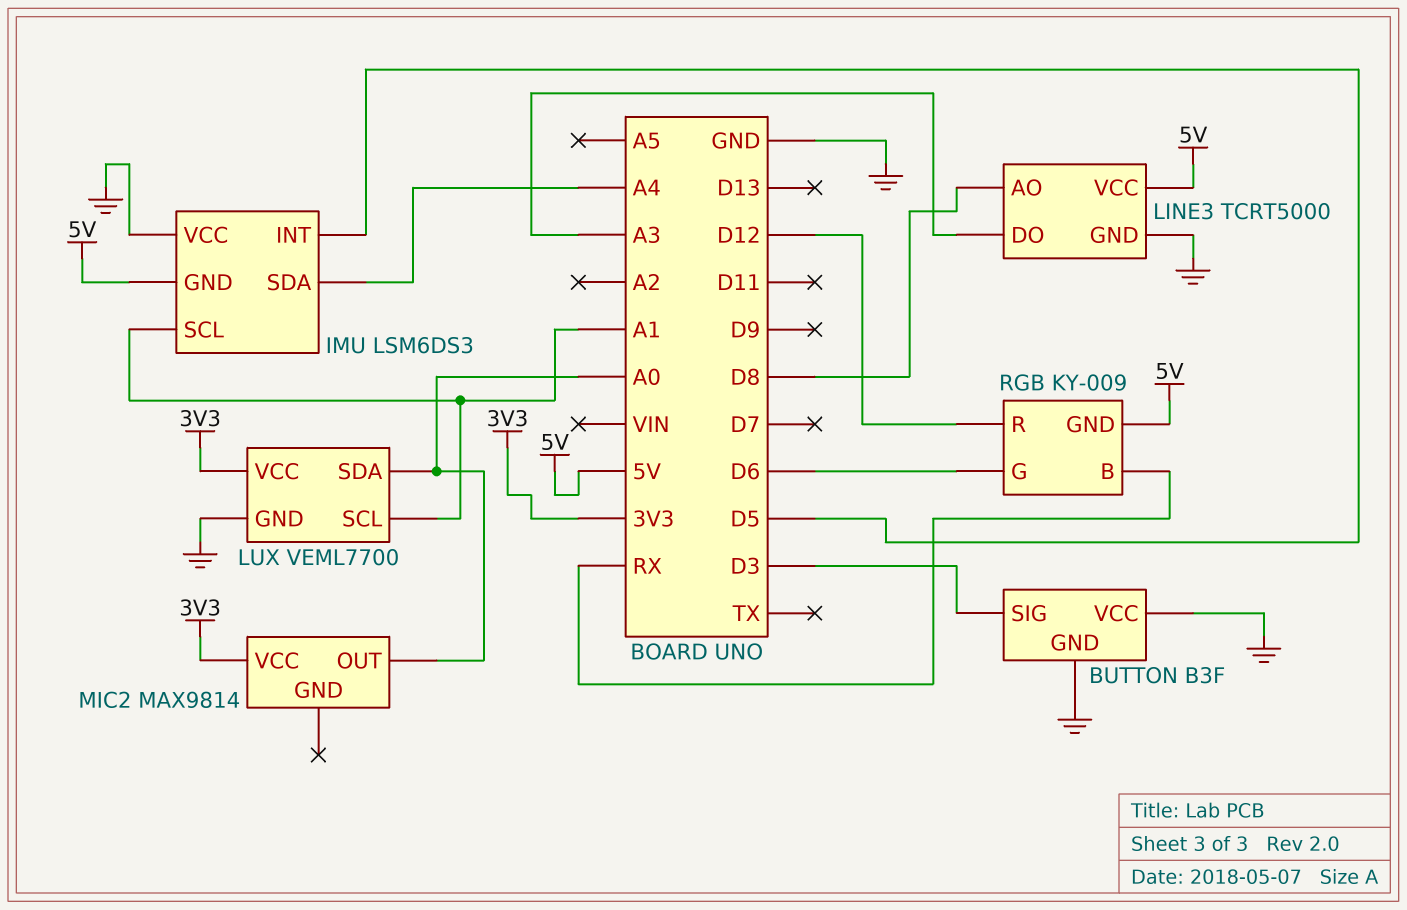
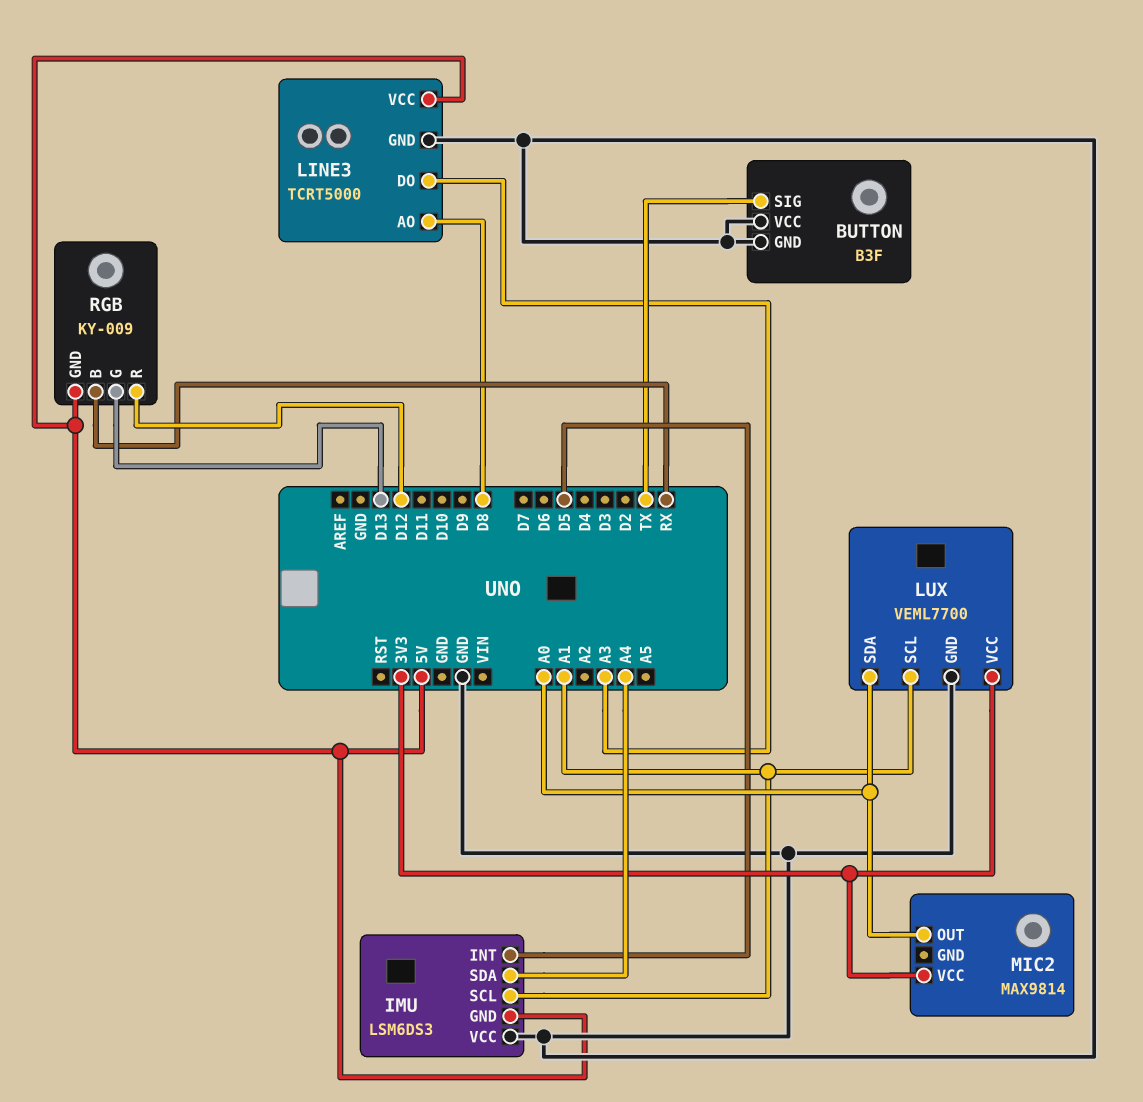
BUTTON pin SIG: D3 -> TX
RGB pin G: D6 -> D13

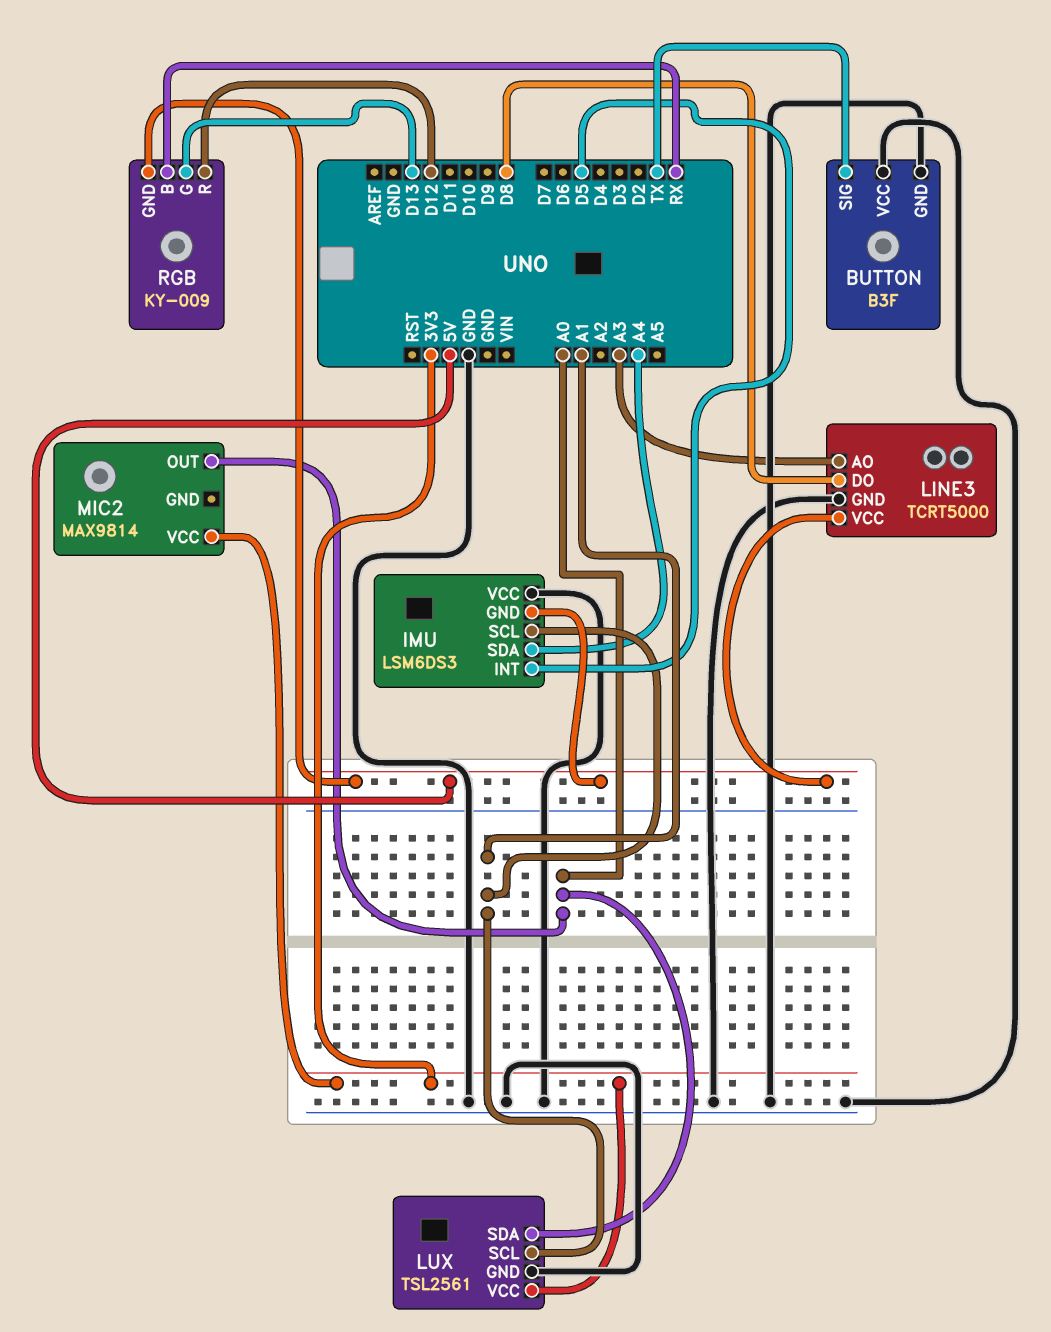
LINE3 pin AO: D8 -> A3
LINE3 pin DO: A3 -> D8
LUX: VEML7700 -> TSL2561

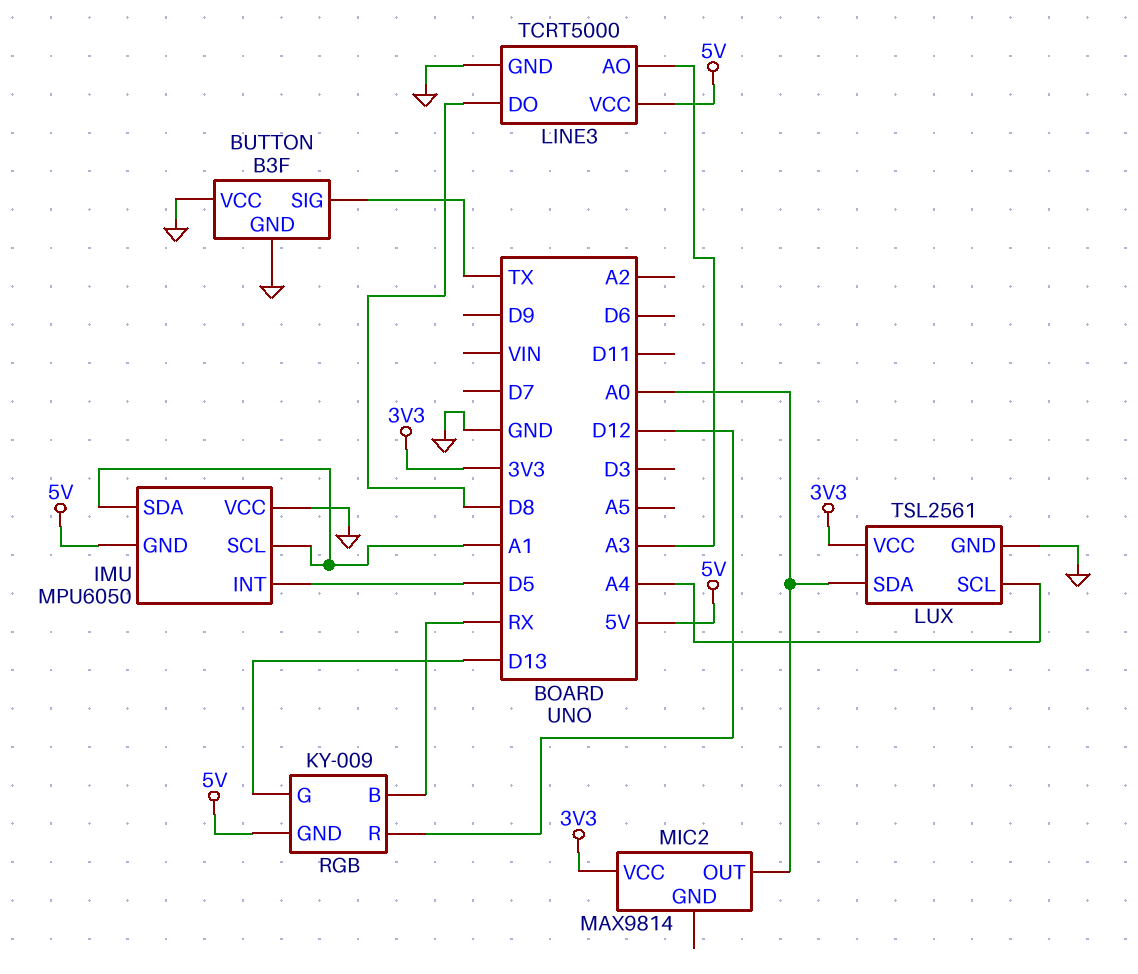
IMU: LSM6DS3 -> MPU6050
IMU pin SDA: A4 -> A1
LUX pin SCL: A1 -> A4

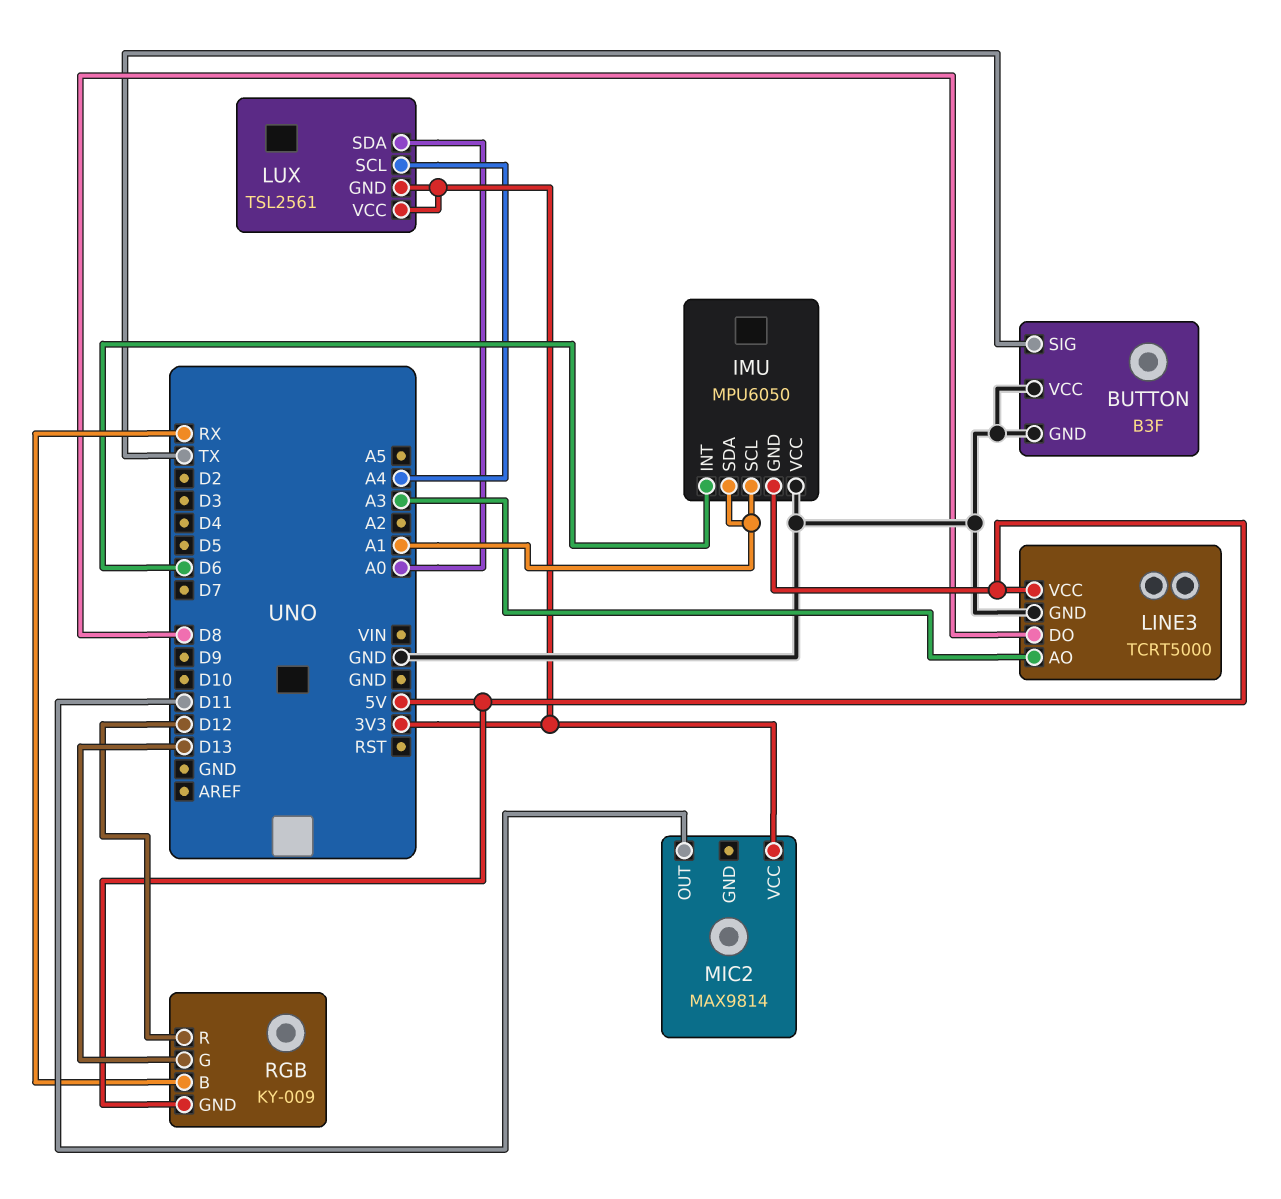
IMU pin INT: D5 -> D6
LUX pin GND: GND -> 3V3
MIC2 pin OUT: A0 -> D11

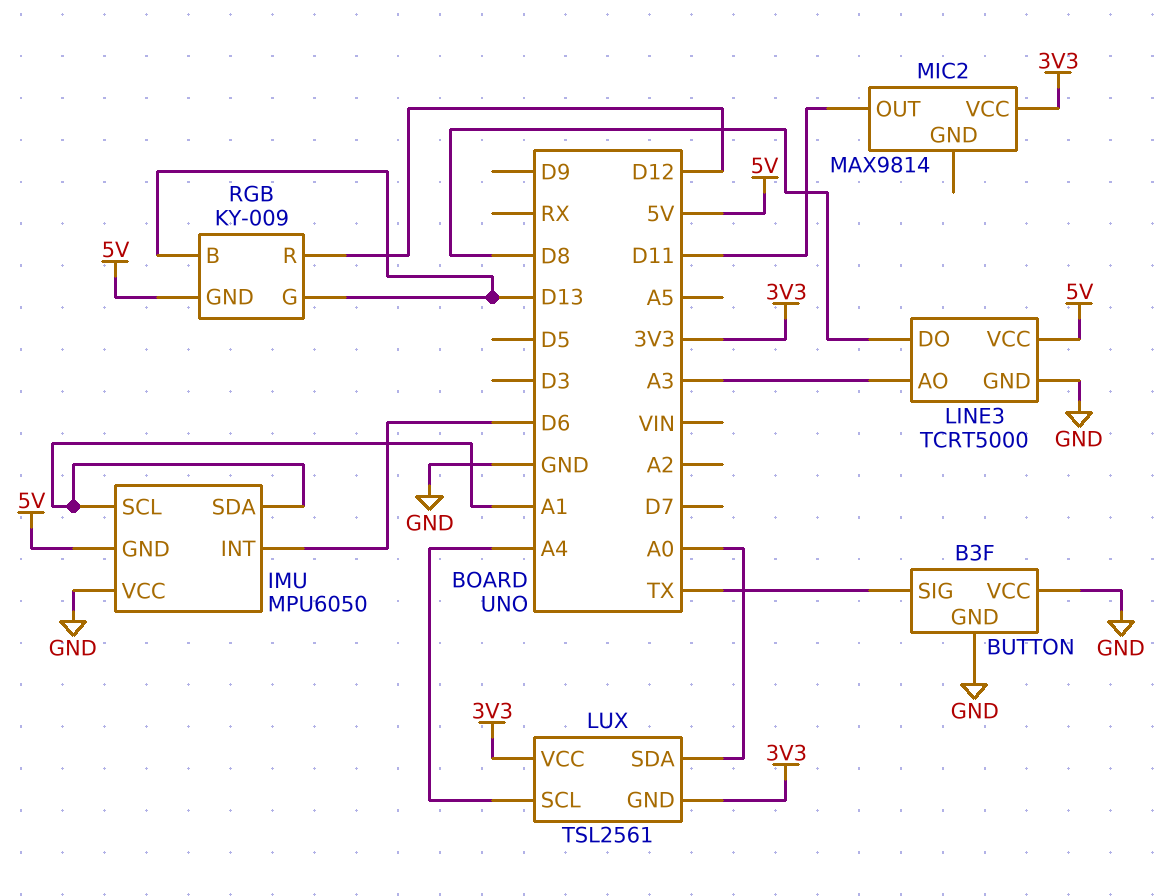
RGB pin B: RX -> D13

